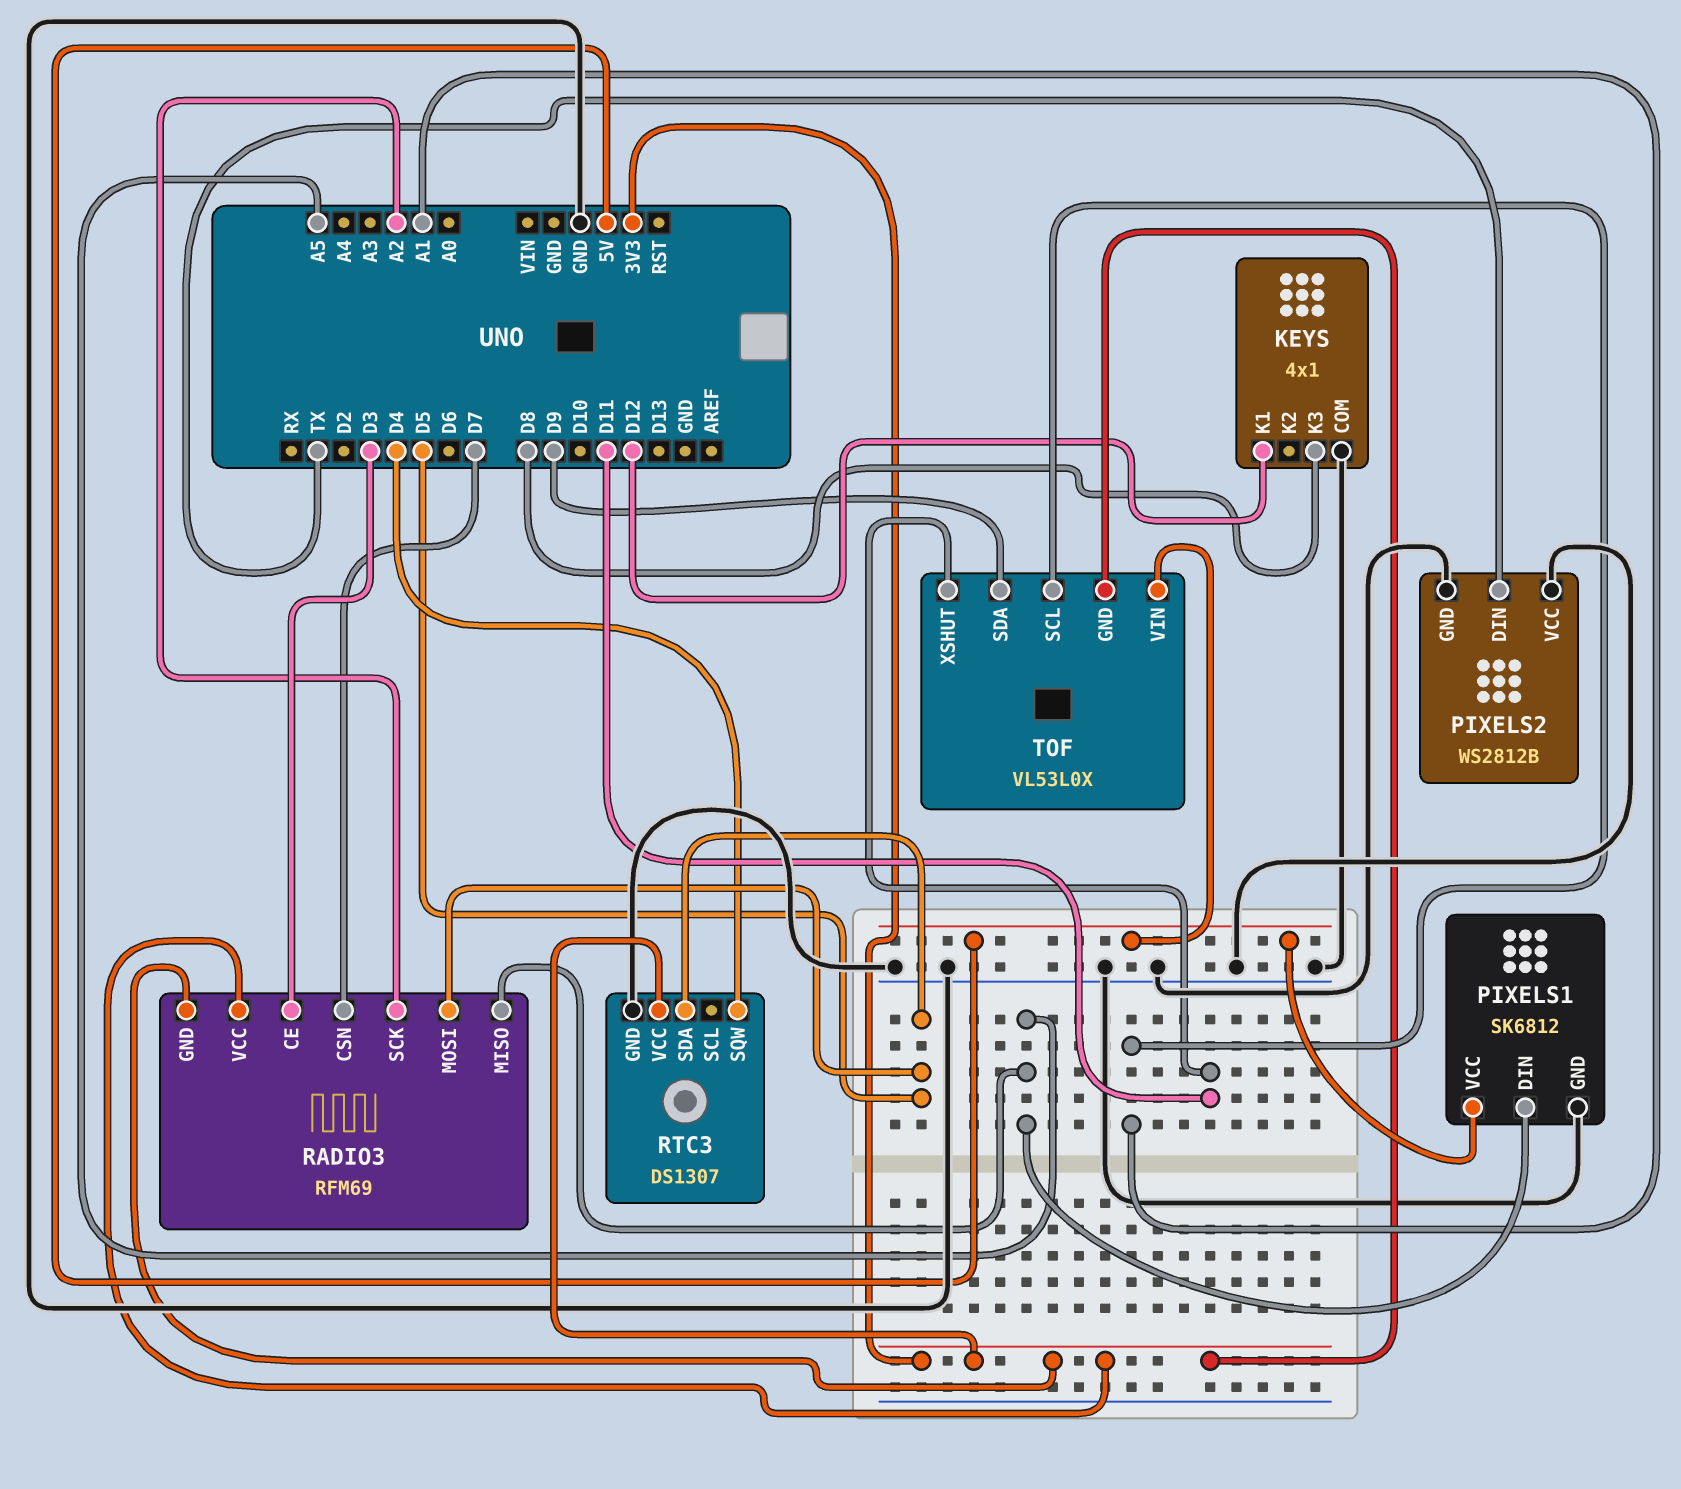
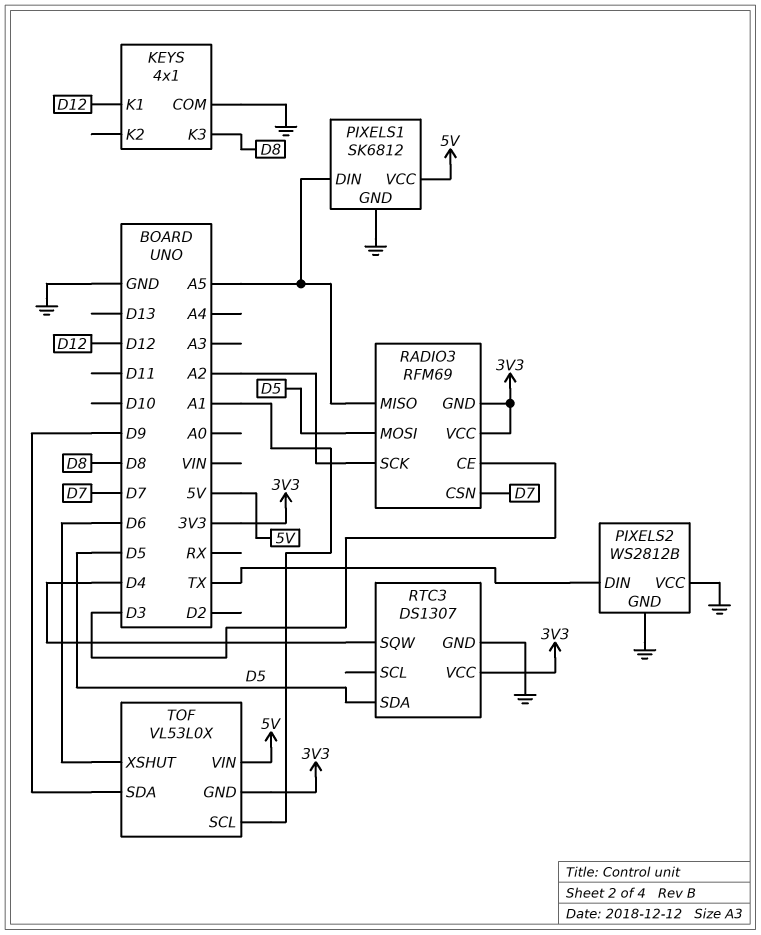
TOF pin XSHUT: D11 -> D6

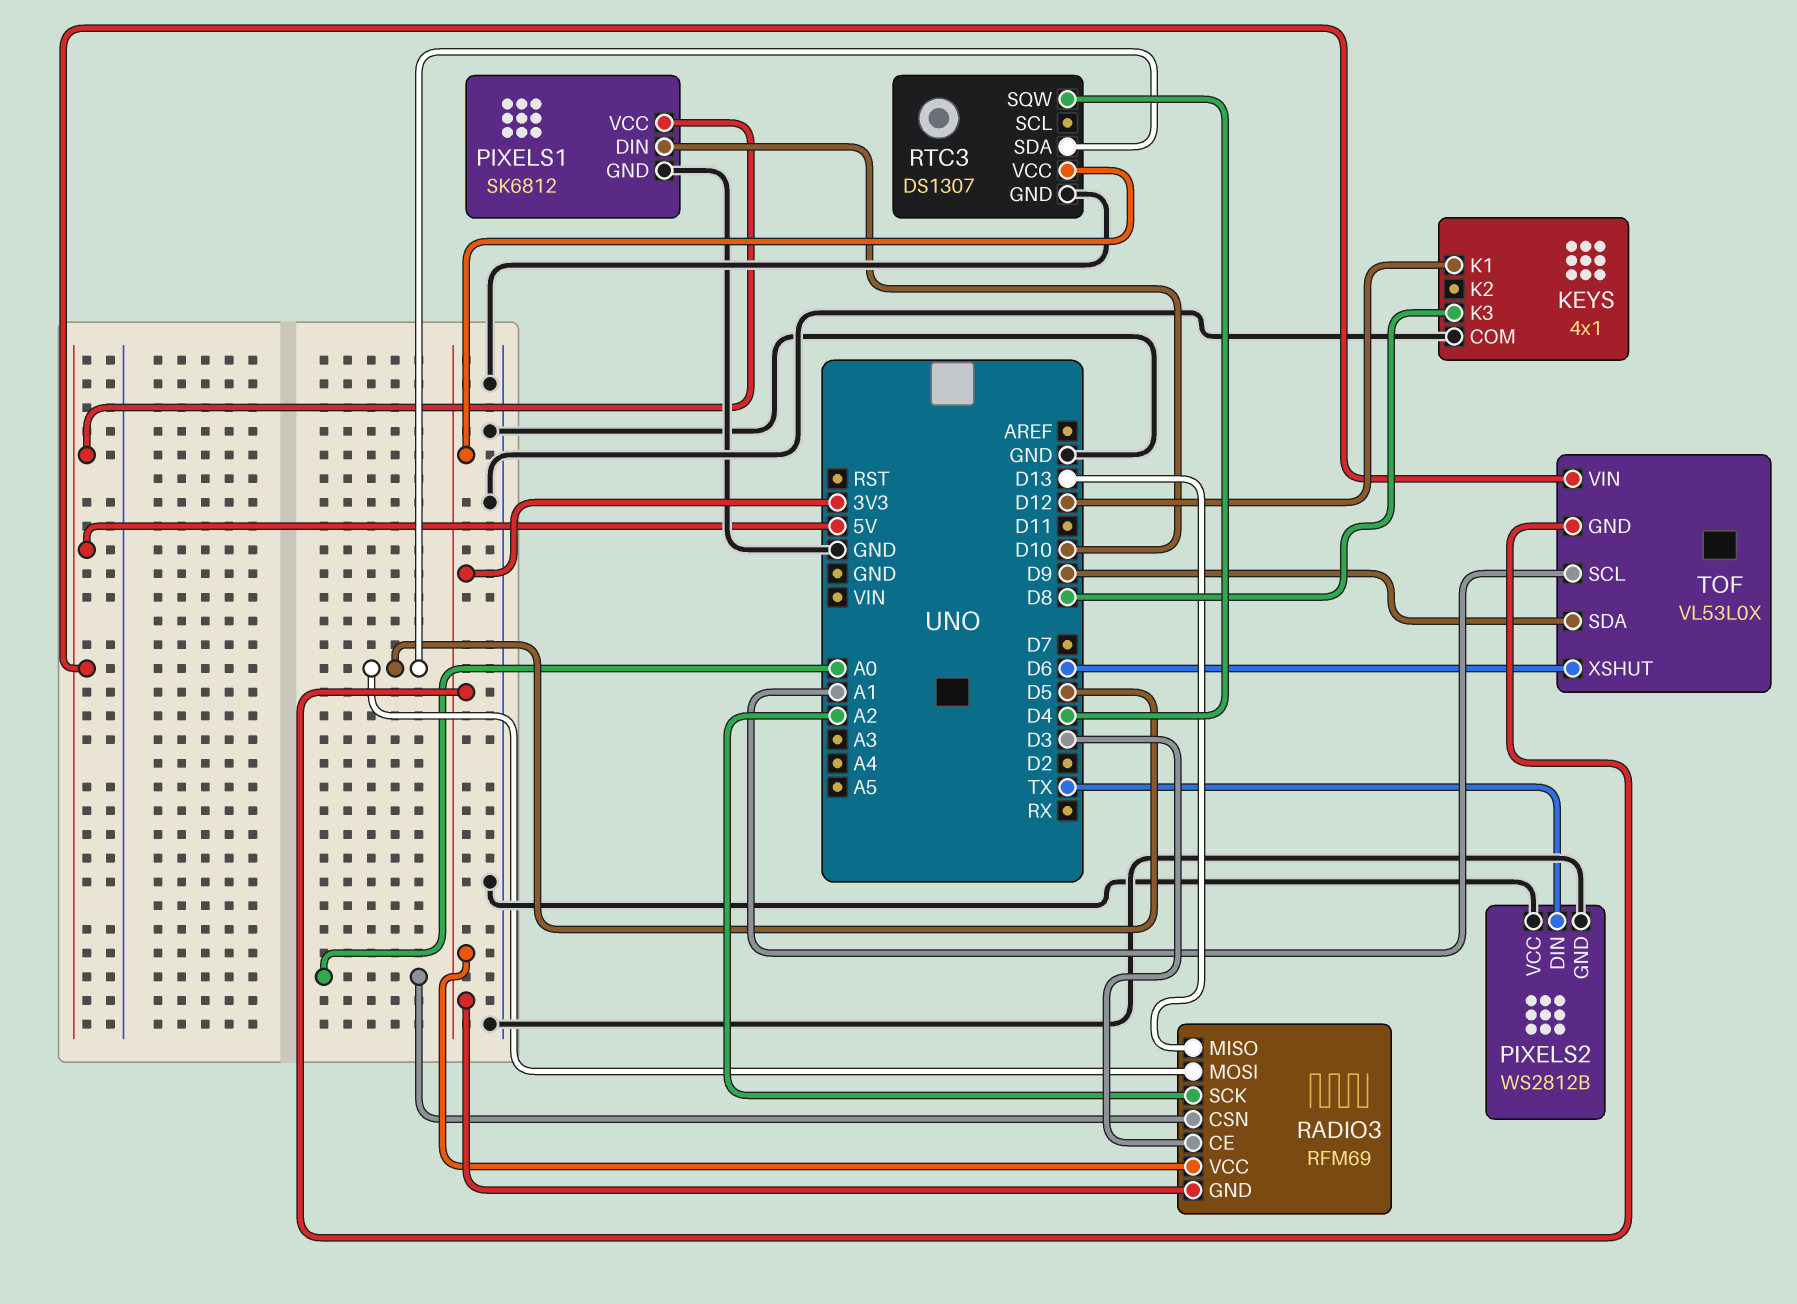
PIXELS1 pin DIN: A5 -> D10
RADIO3 pin CSN: D7 -> A0
RADIO3 pin MISO: A5 -> D13

